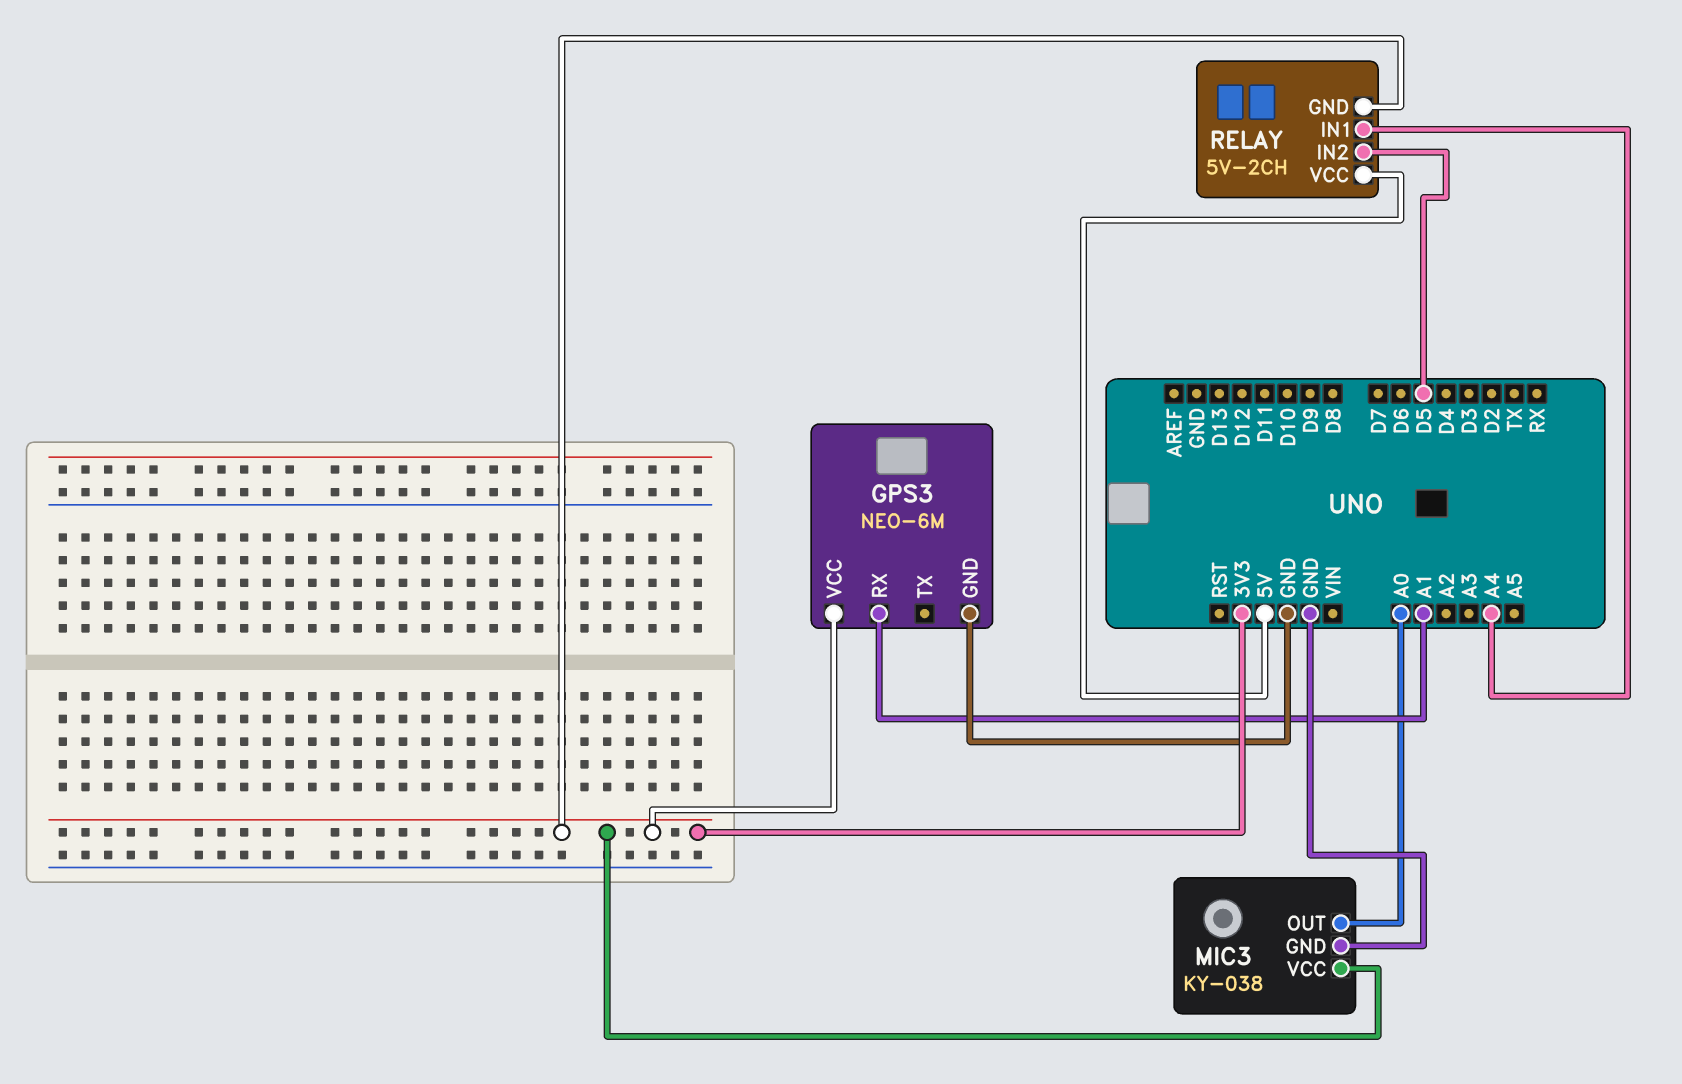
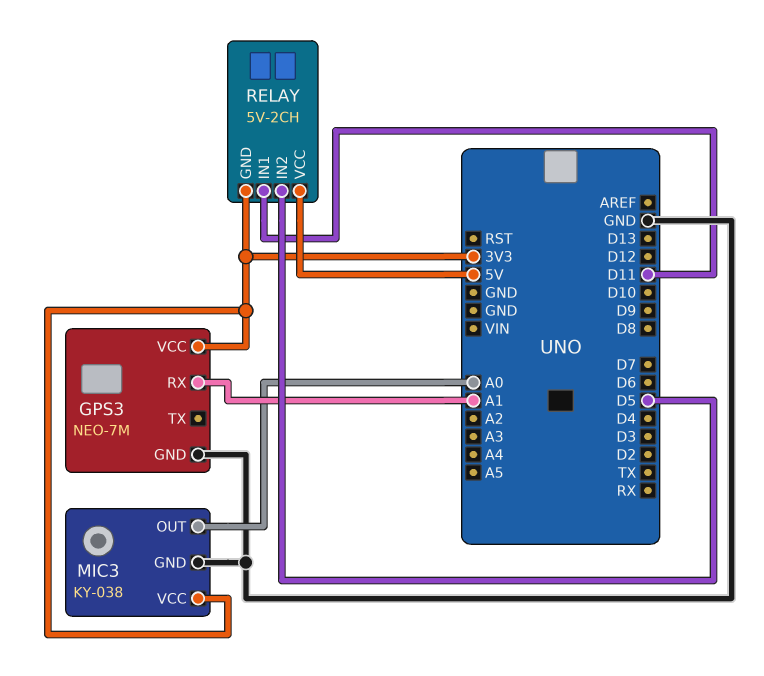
GPS3: NEO-6M -> NEO-7M
RELAY pin IN1: A4 -> D11

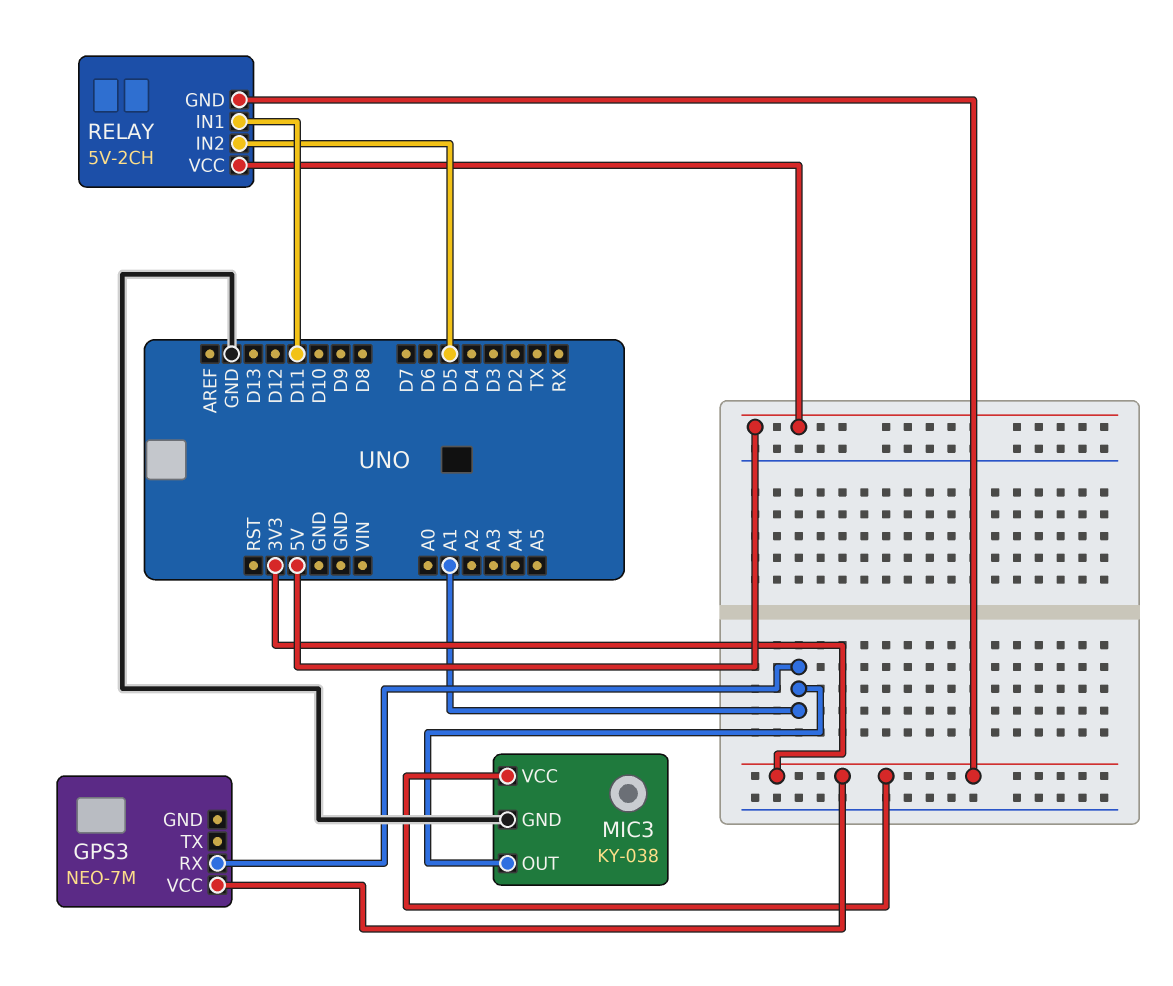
GPS3 pin GND: GND -> none
MIC3 pin OUT: A0 -> A1

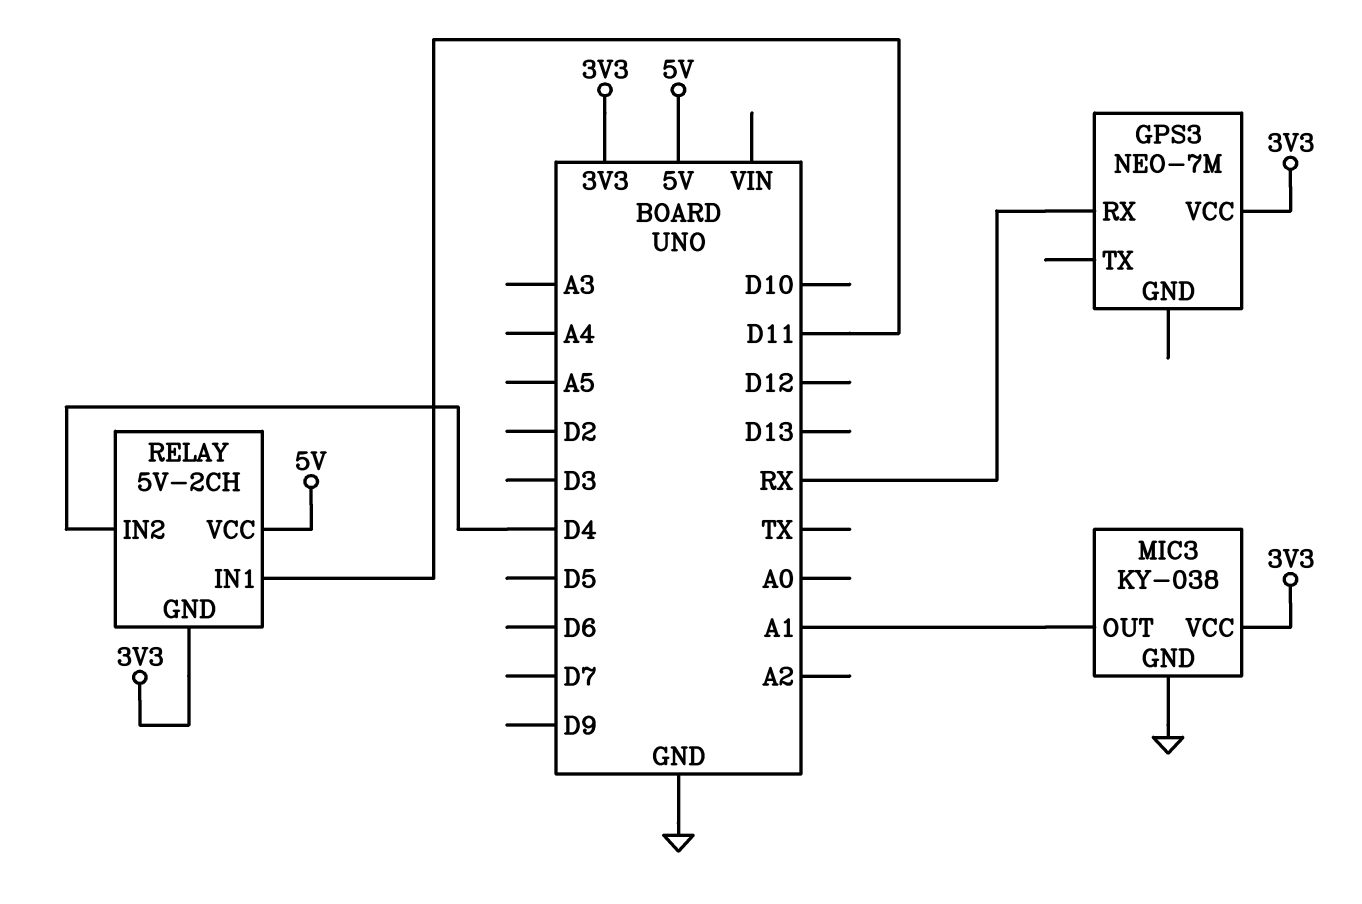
GPS3 pin RX: A1 -> RX
RELAY pin IN2: D5 -> D4

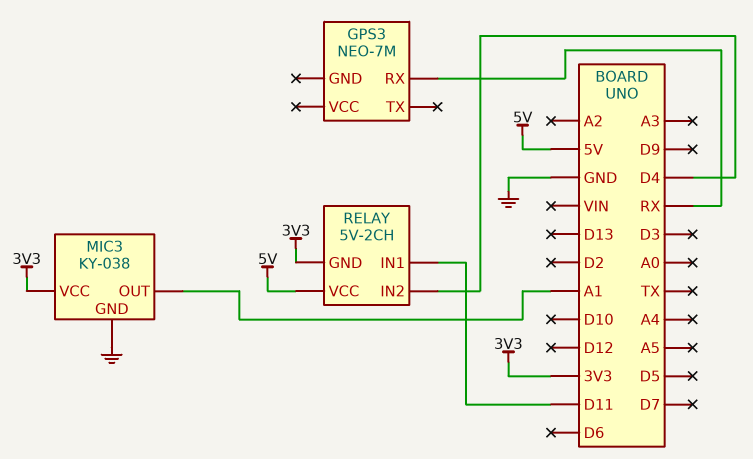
GPS3 pin VCC: 3V3 -> none

